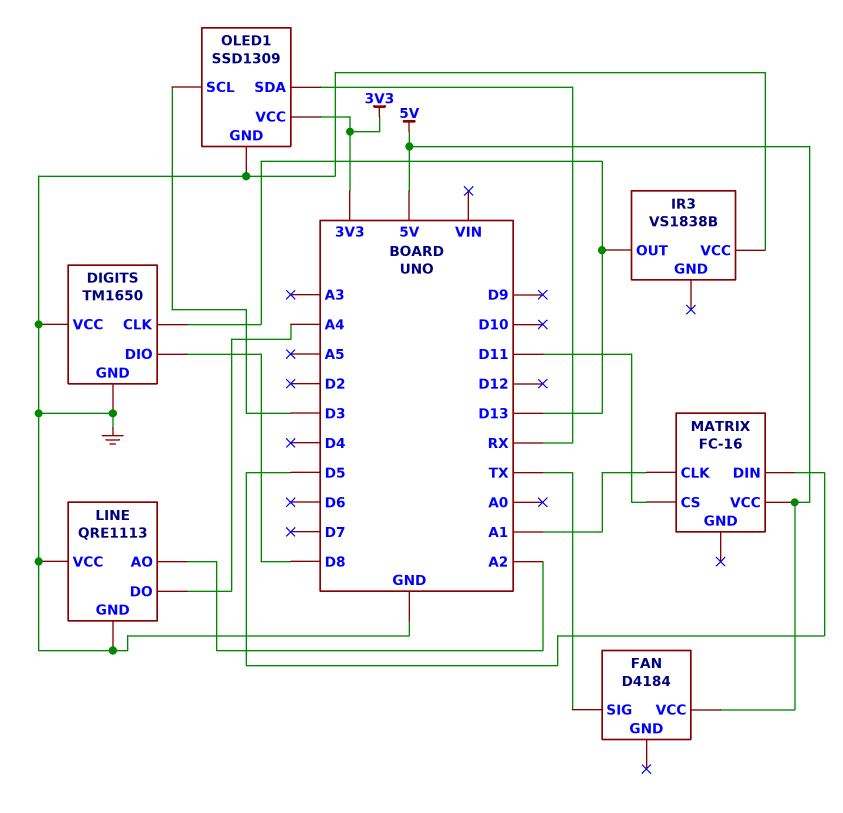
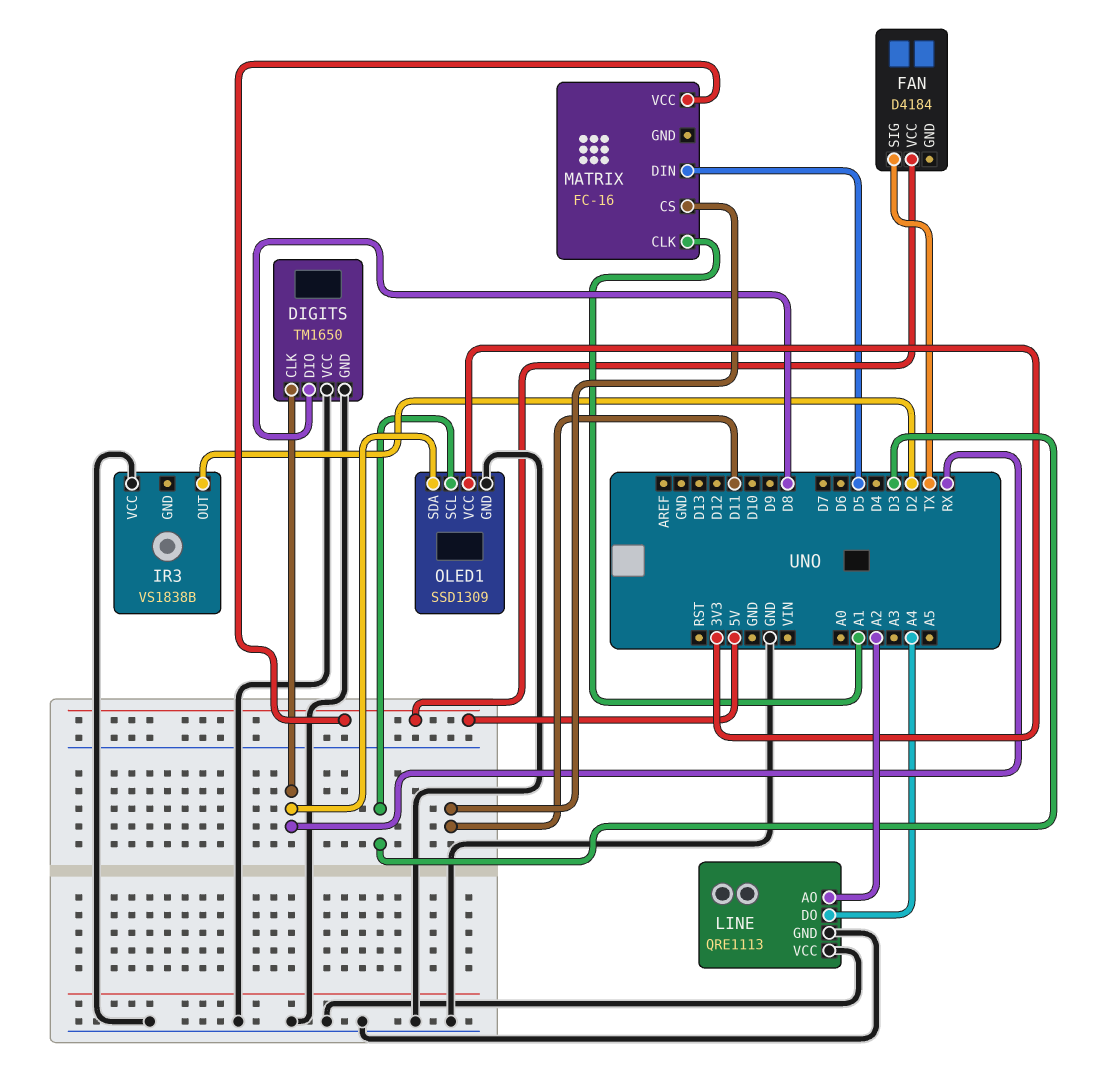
DIGITS pin CLK: D13 -> RX
IR3 pin OUT: D13 -> D2

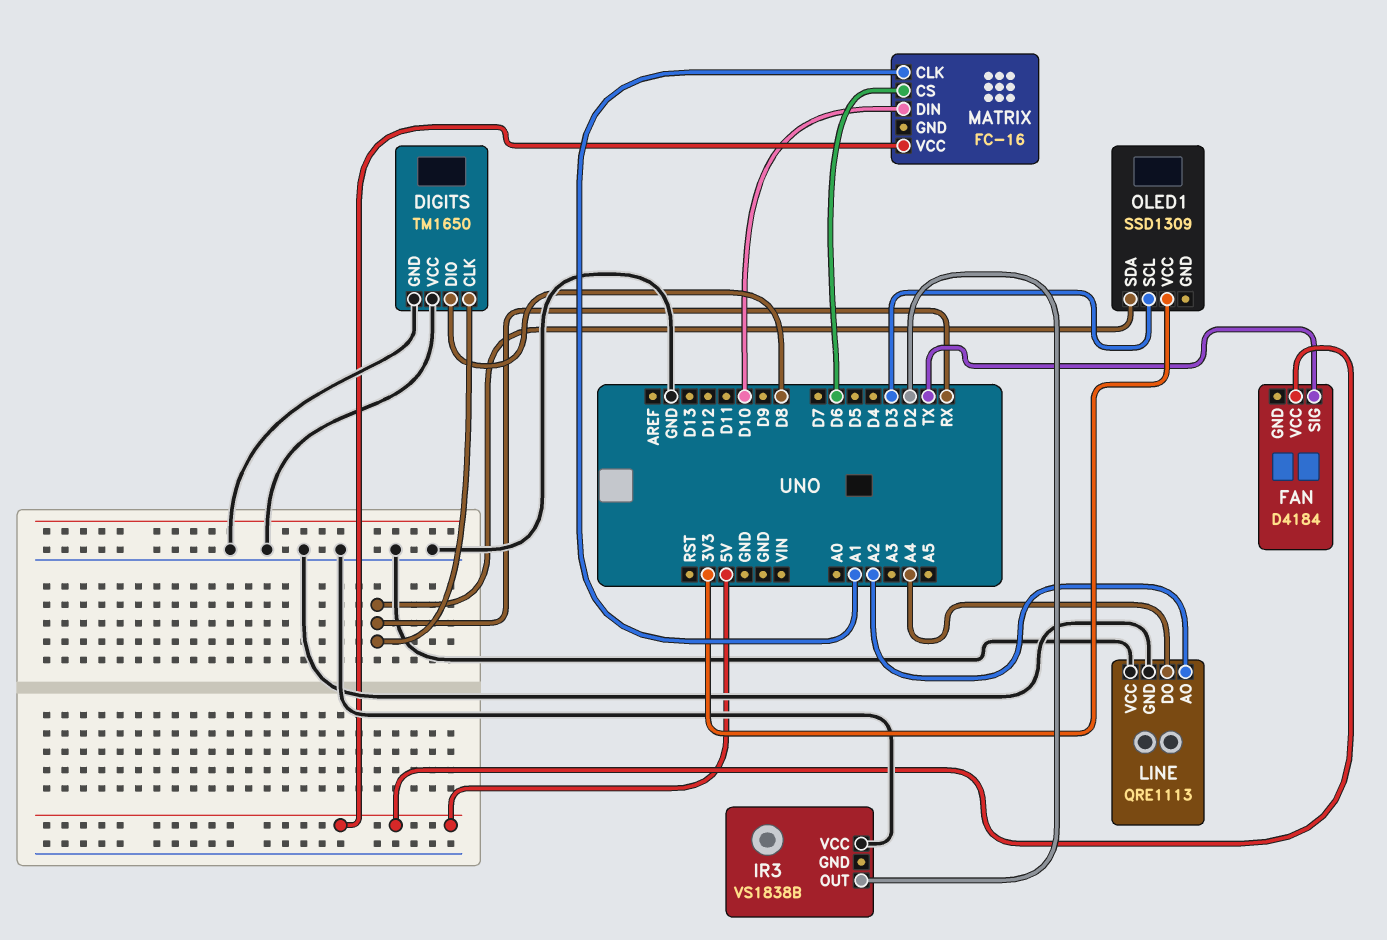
MATRIX pin CS: D11 -> D6
MATRIX pin DIN: D5 -> D10
OLED1 pin GND: GND -> none

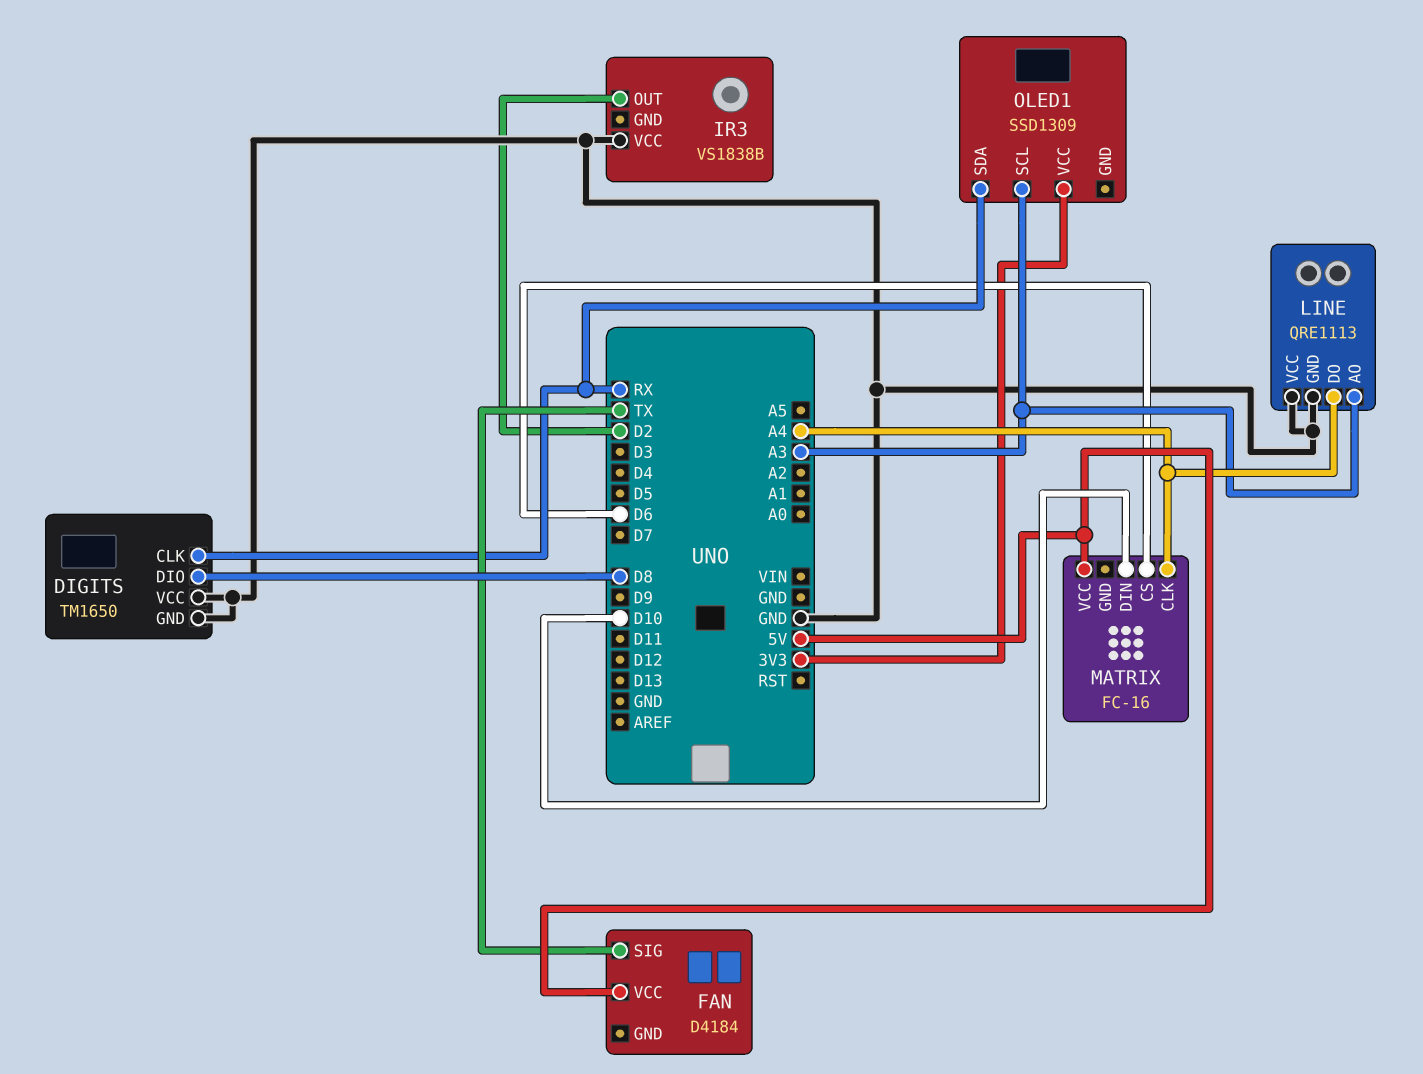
LINE pin AO: A2 -> A3
MATRIX pin CLK: A1 -> A4
OLED1 pin SCL: D3 -> A3

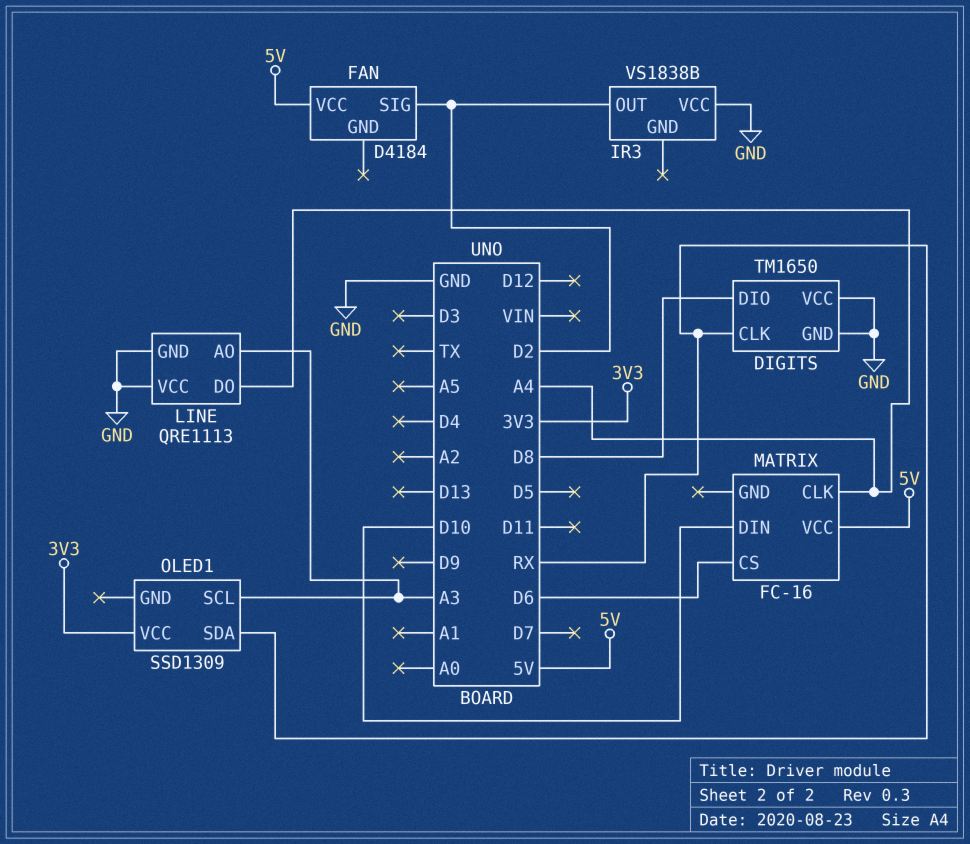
FAN pin SIG: TX -> D2

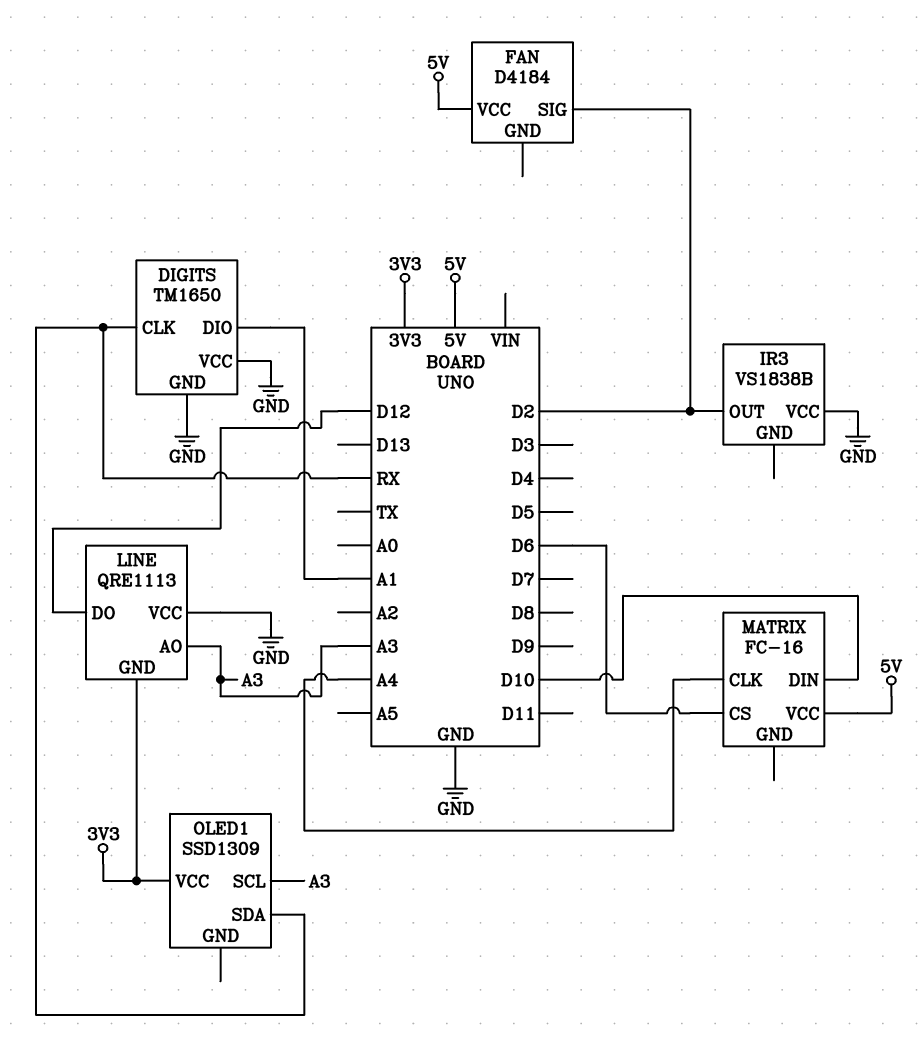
DIGITS pin DIO: D8 -> A1
LINE pin DO: A4 -> D12
LINE pin GND: GND -> 3V3

